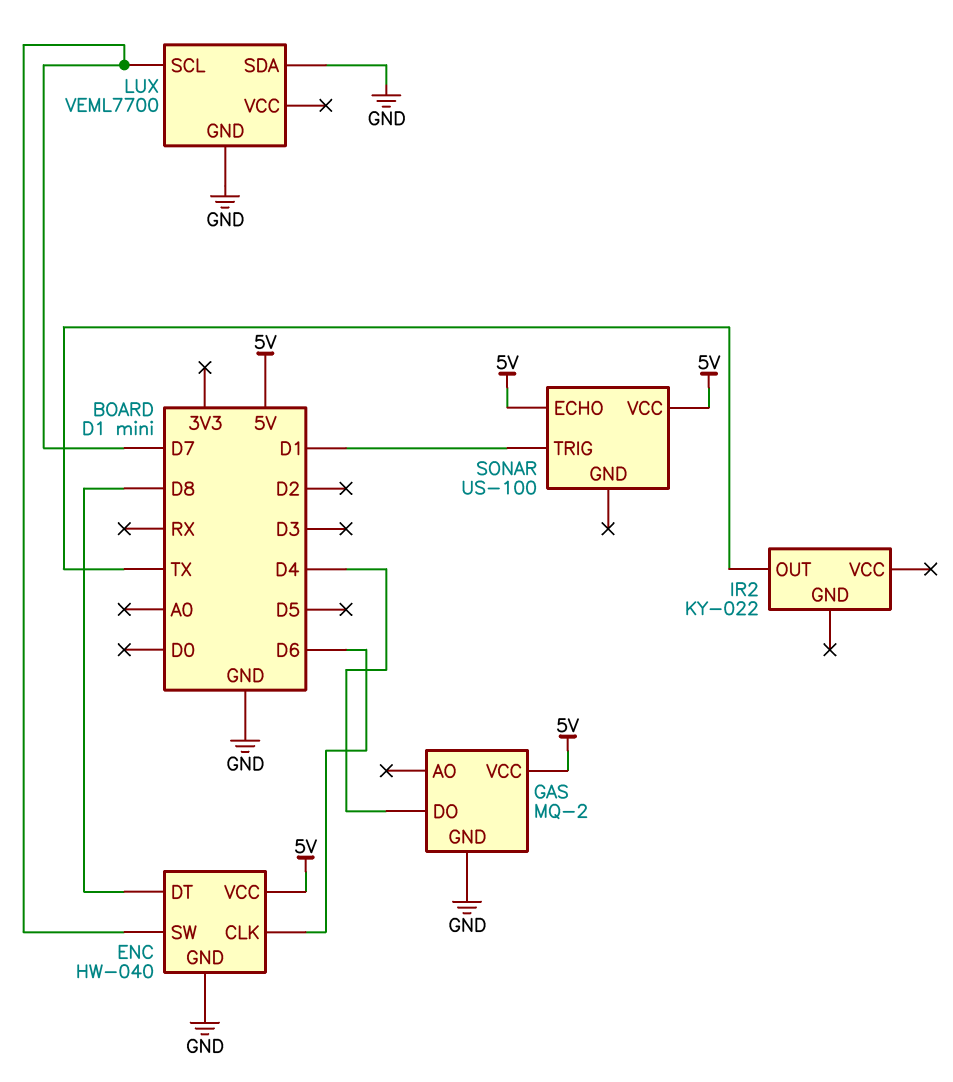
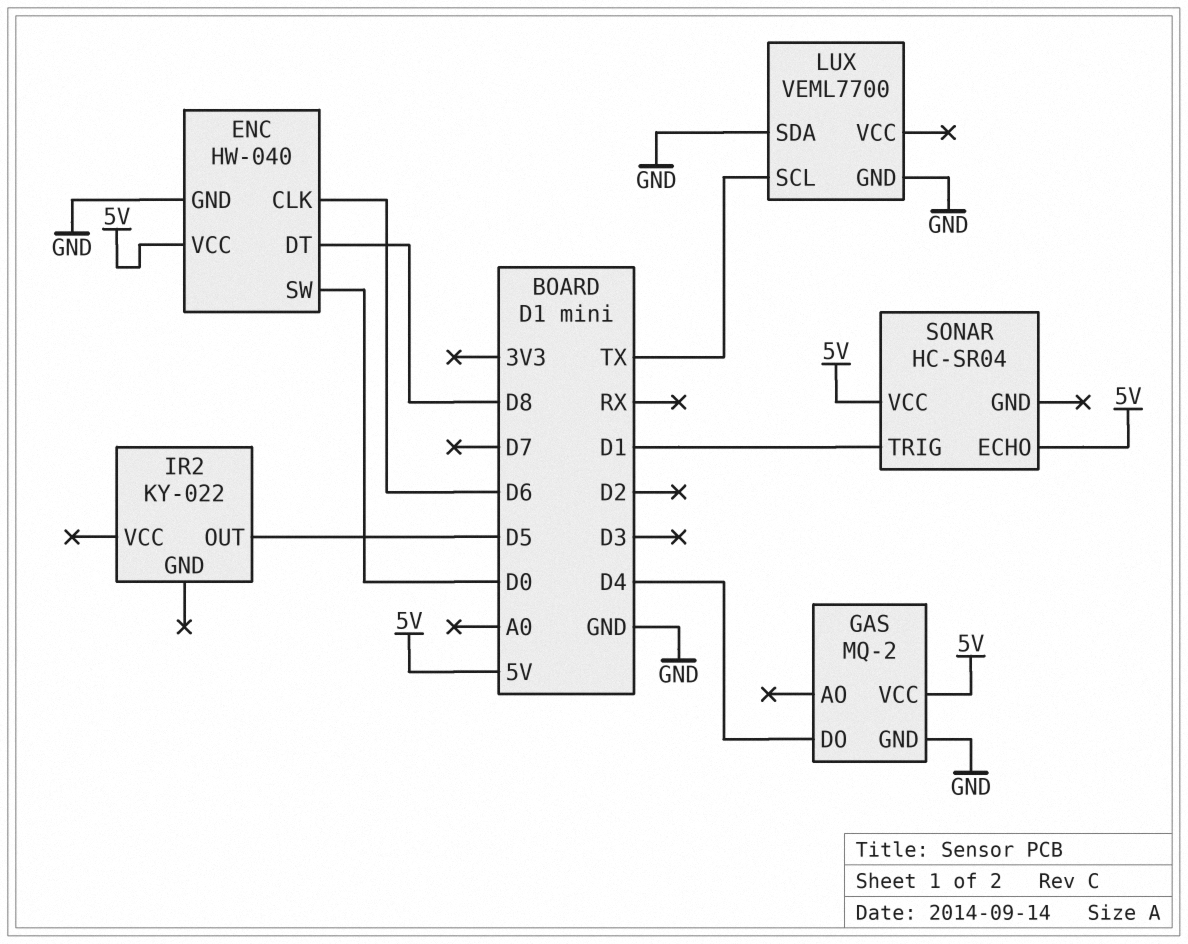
ENC pin SW: D7 -> D0
IR2 pin OUT: TX -> D5
LUX pin SCL: D7 -> TX
SONAR: US-100 -> HC-SR04

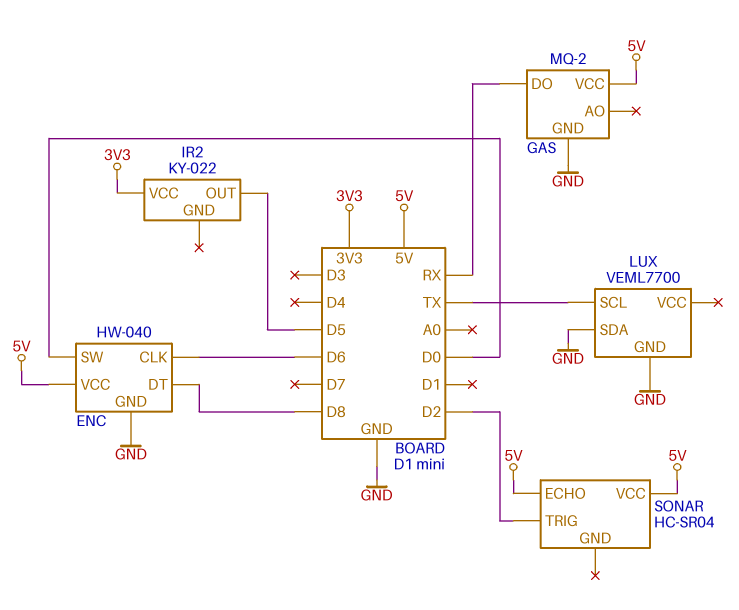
GAS pin DO: D4 -> RX
IR2 pin VCC: none -> 3V3
SONAR pin TRIG: D1 -> D2

